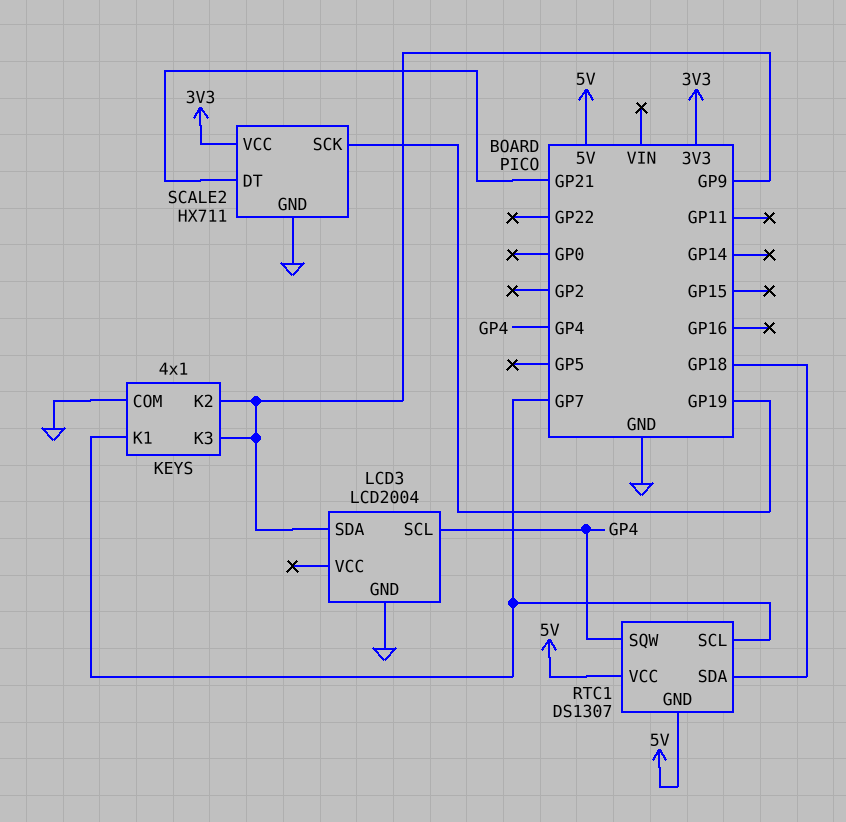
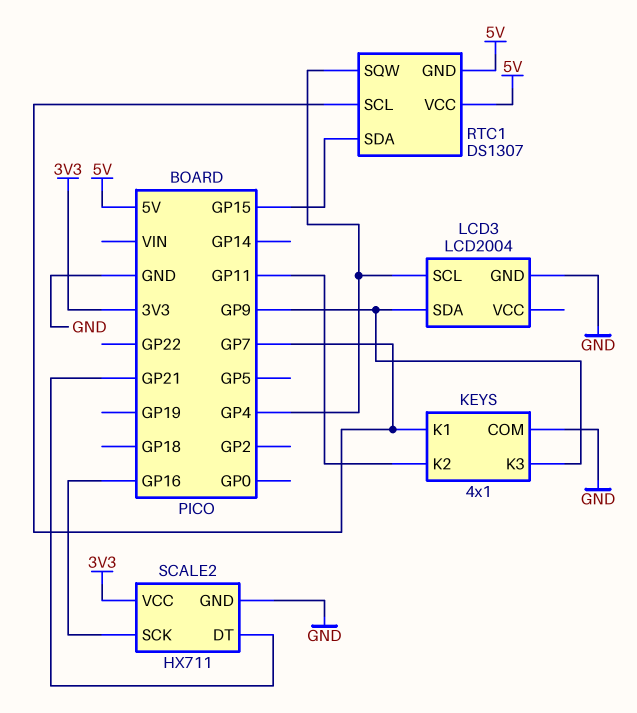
KEYS pin K2: GP9 -> GP11
RTC1 pin SDA: GP18 -> GP15
SCALE2 pin SCK: GP19 -> GP16

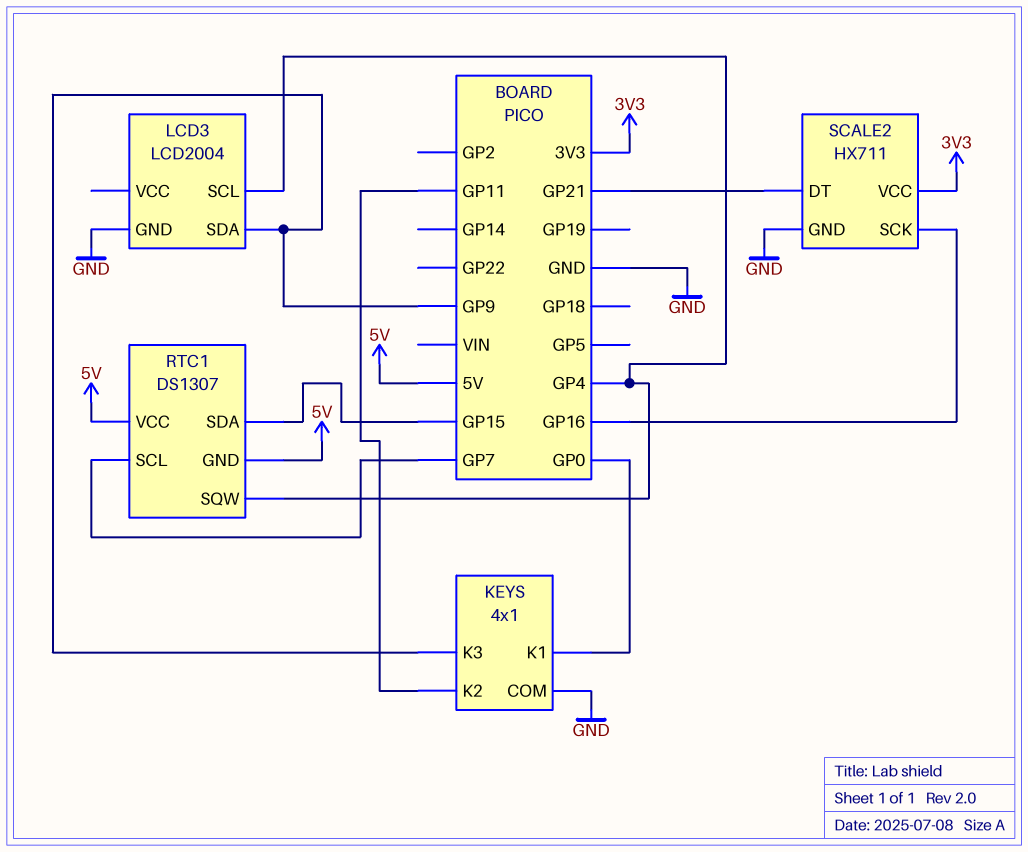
KEYS pin K1: GP7 -> GP0

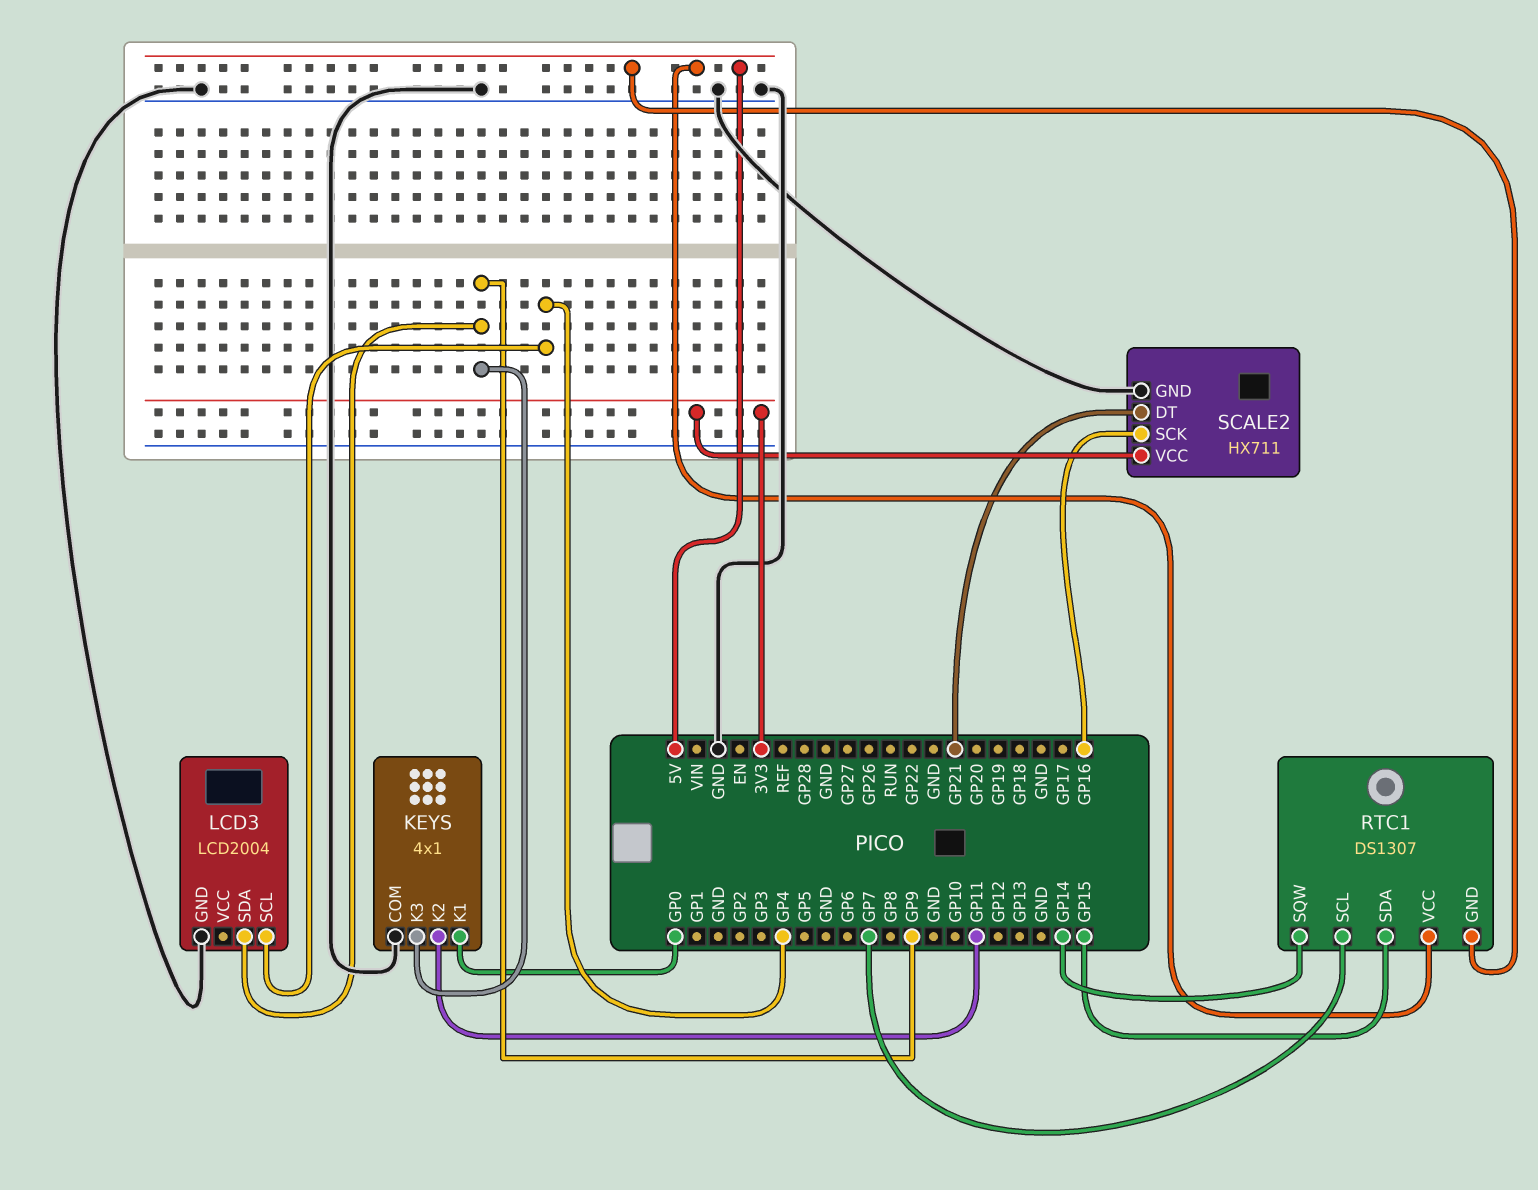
RTC1 pin SQW: GP4 -> GP14

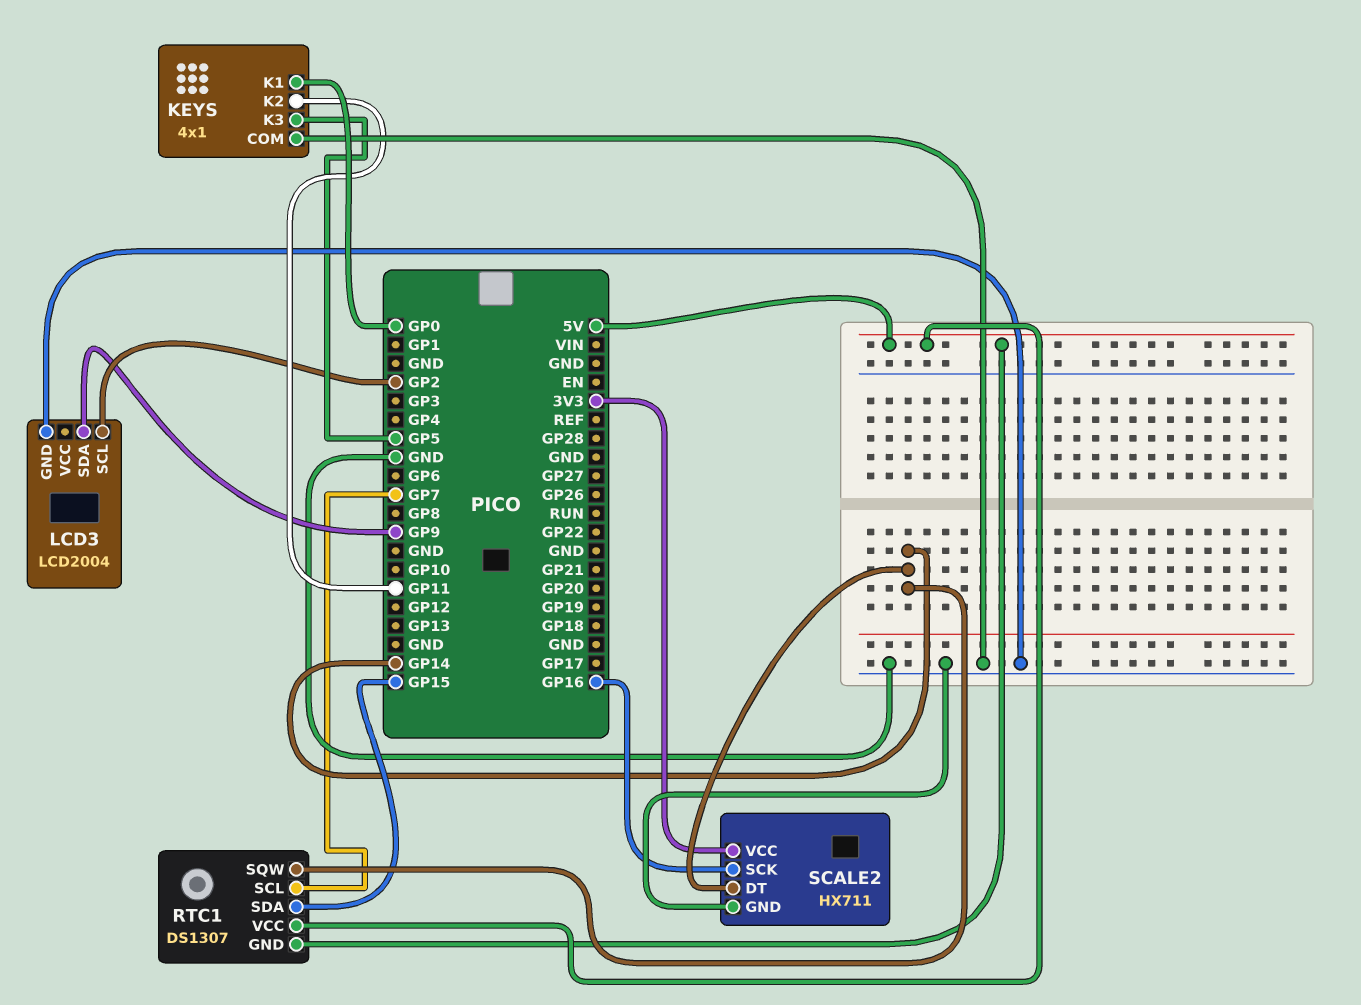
KEYS pin K3: GP9 -> GP5
LCD3 pin SCL: GP4 -> GP2
SCALE2 pin DT: GP21 -> GP14

